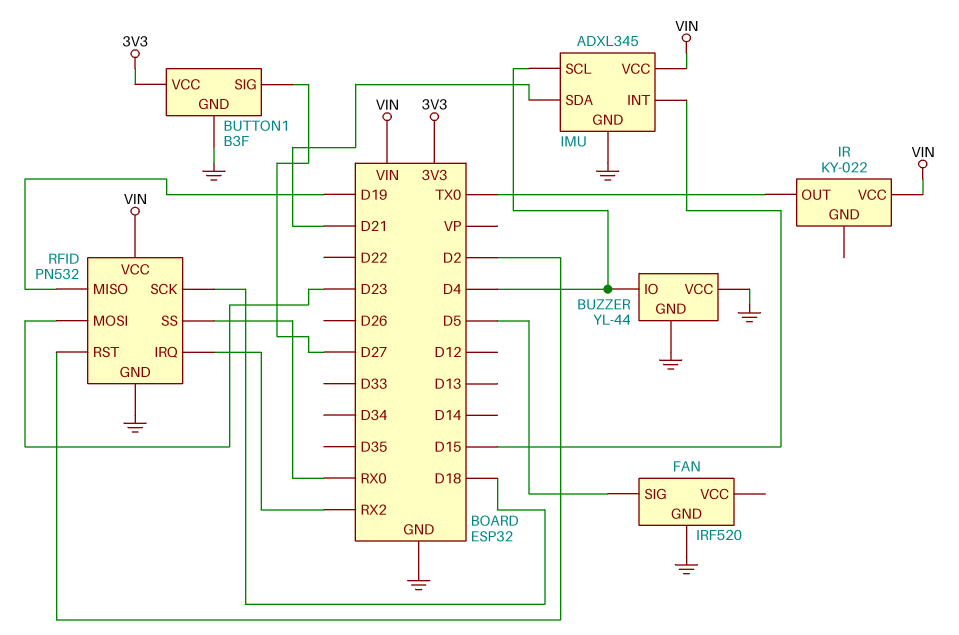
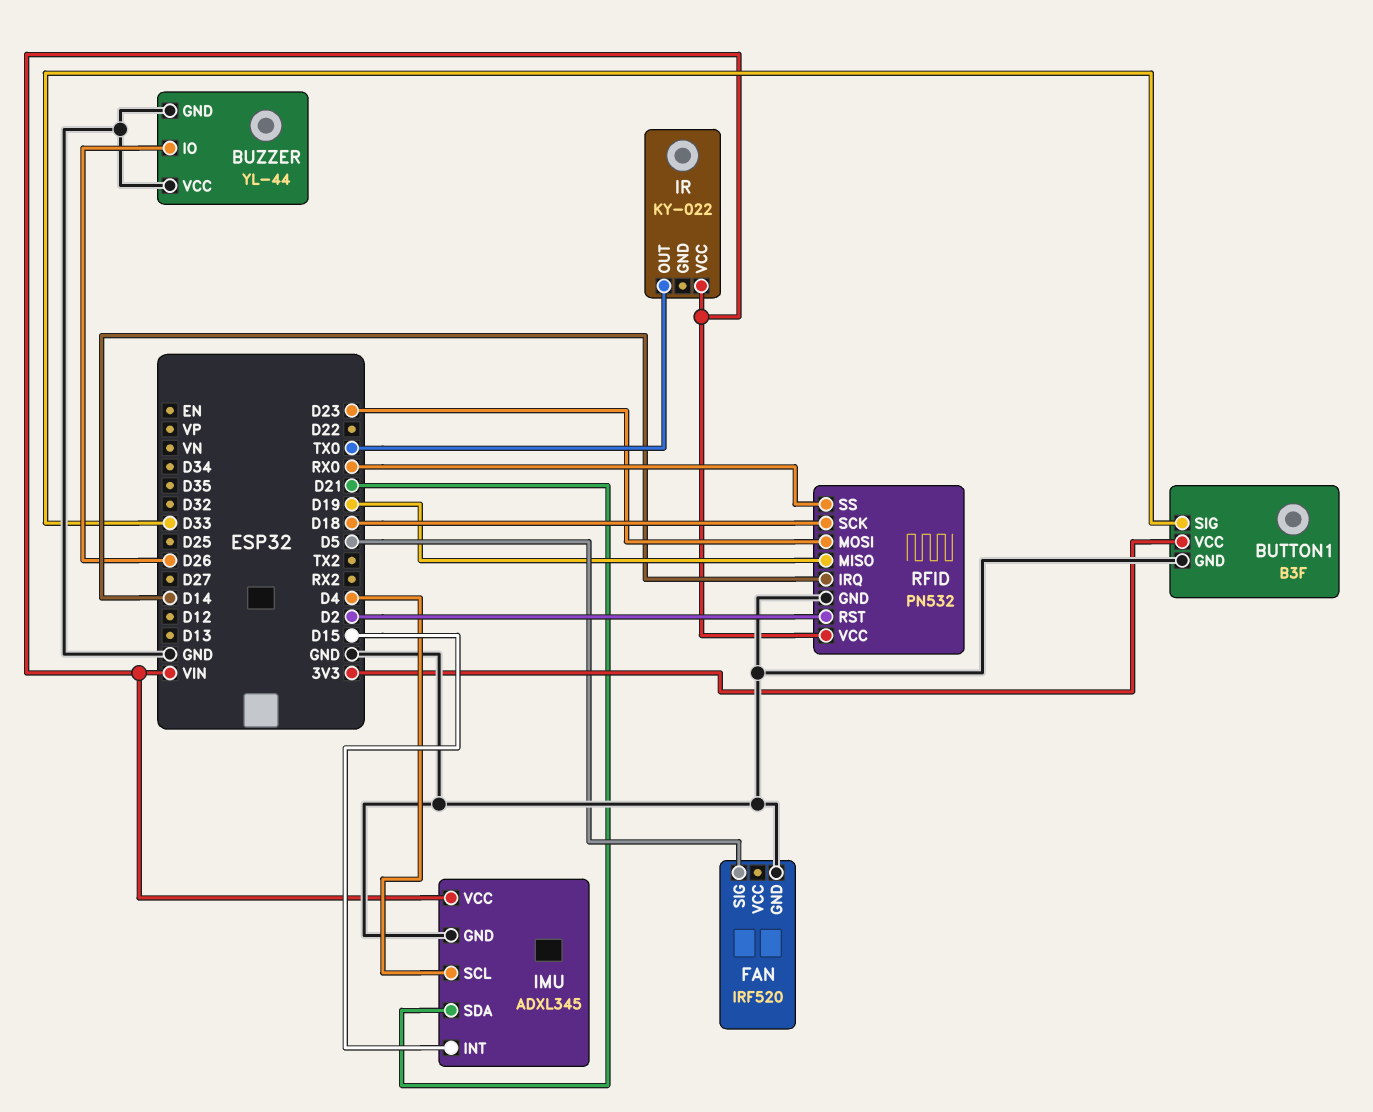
BUTTON1 pin SIG: D27 -> D33
BUZZER pin IO: D4 -> D26
RFID pin IRQ: RX2 -> D14

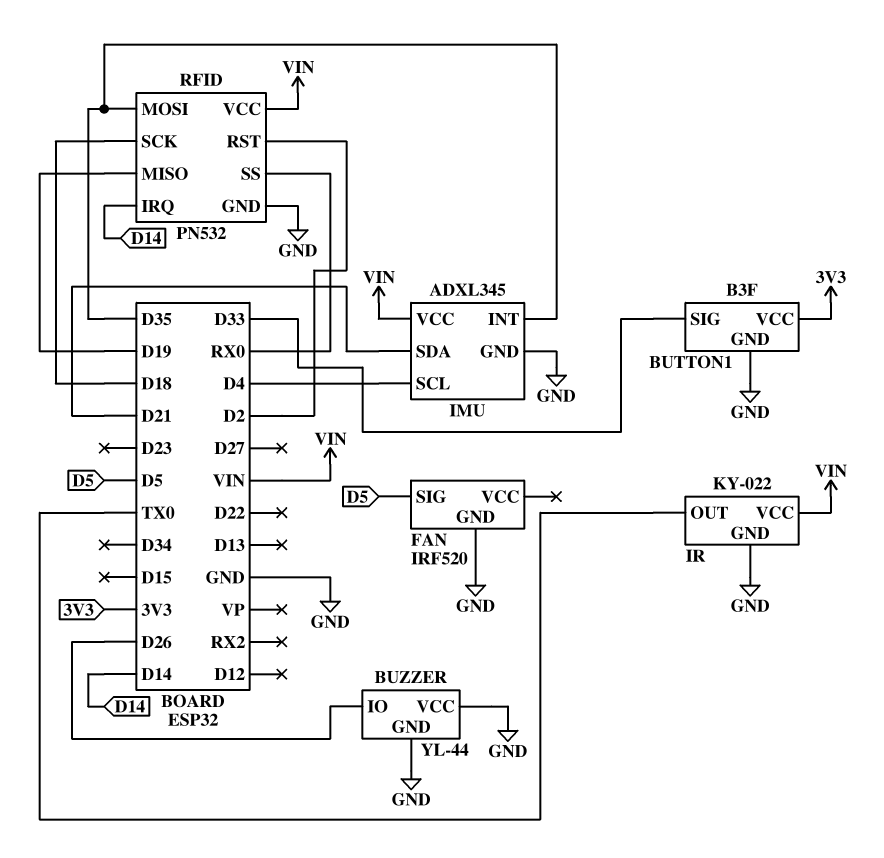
IMU pin INT: D15 -> D35
IR pin GND: none -> GND
RFID pin MOSI: D23 -> D35

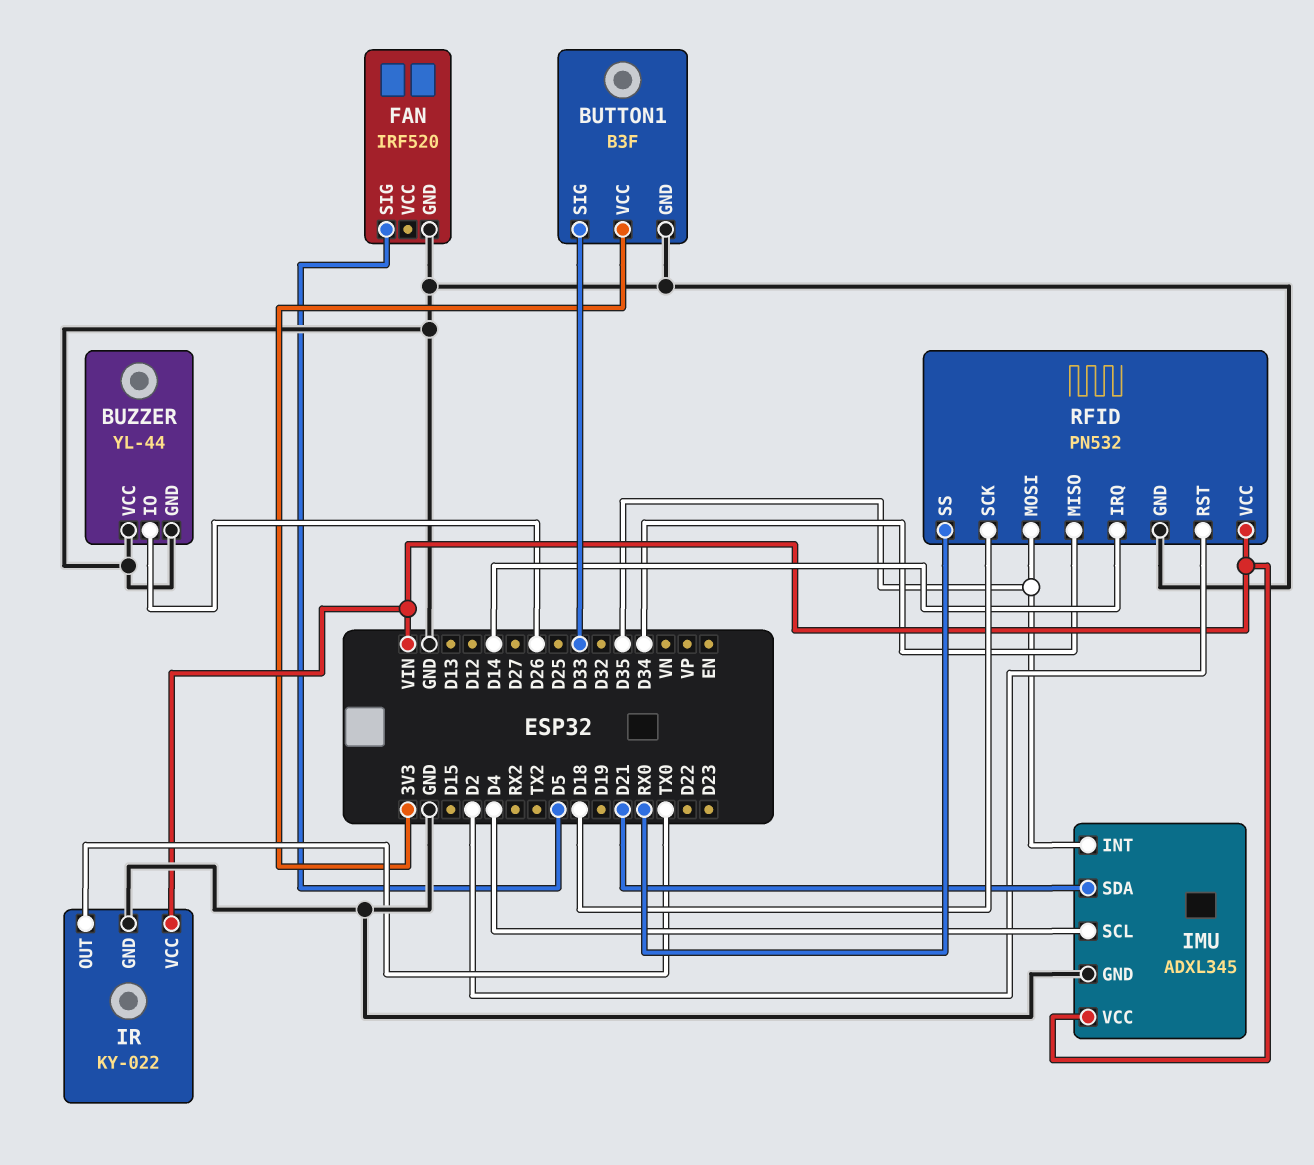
RFID pin MISO: D19 -> D34

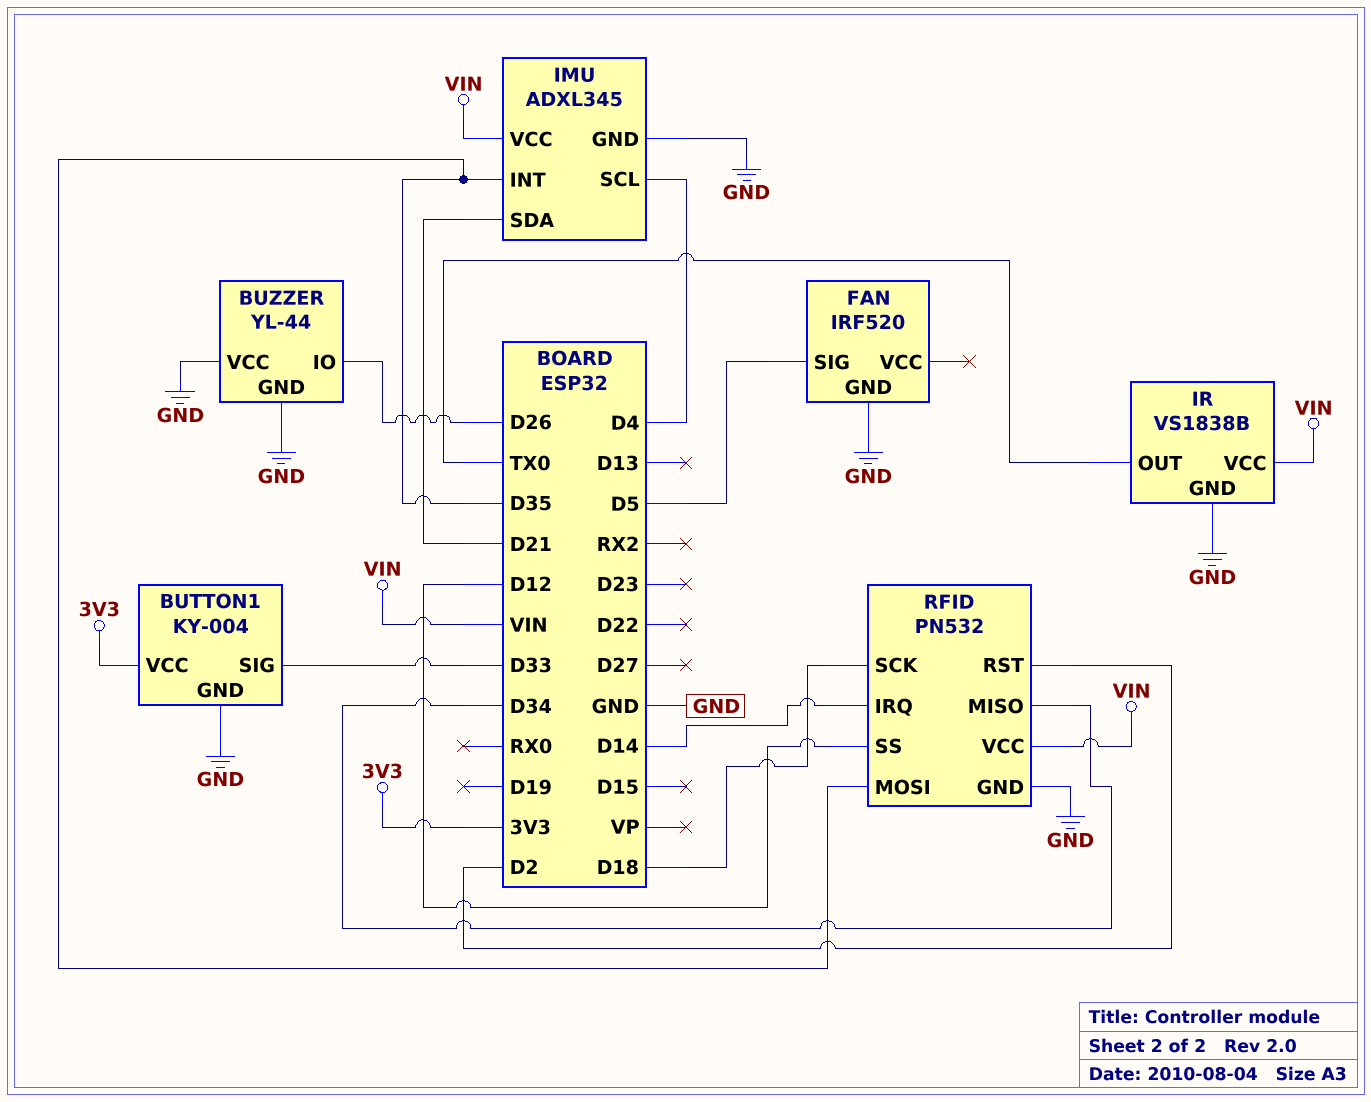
BUTTON1: B3F -> KY-004
IR: KY-022 -> VS1838B
RFID pin SS: RX0 -> D12

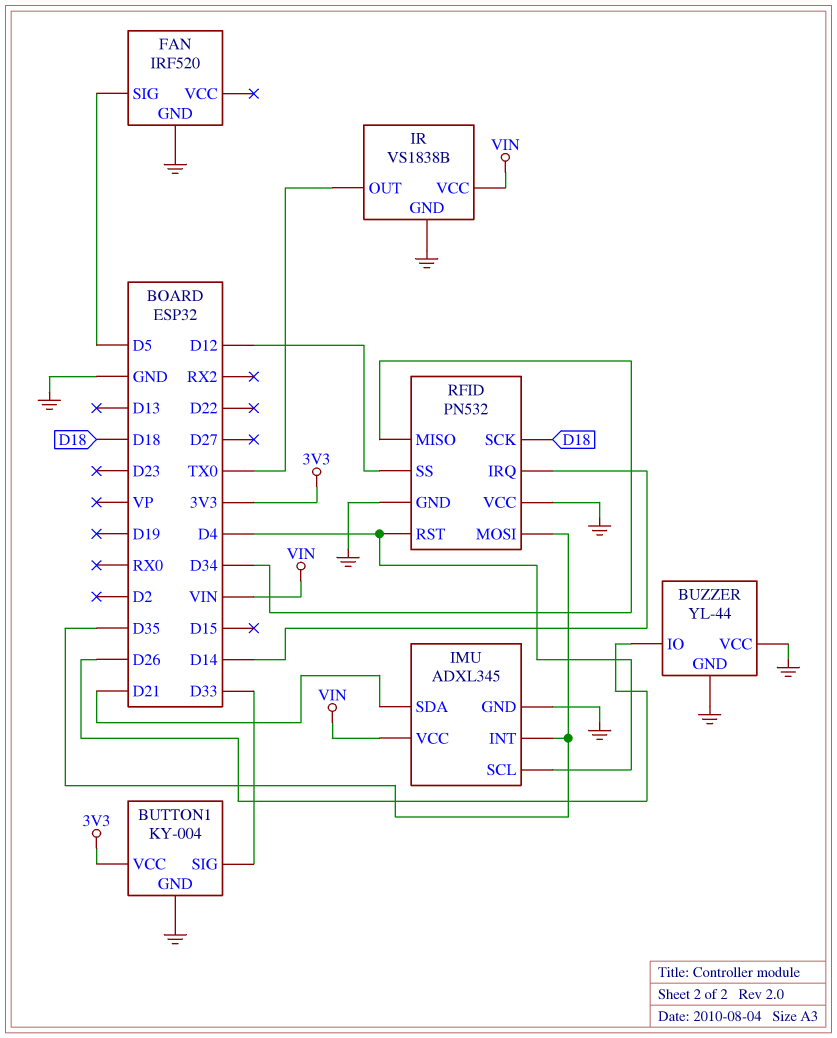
RFID pin RST: D2 -> D4
RFID pin VCC: VIN -> GND

